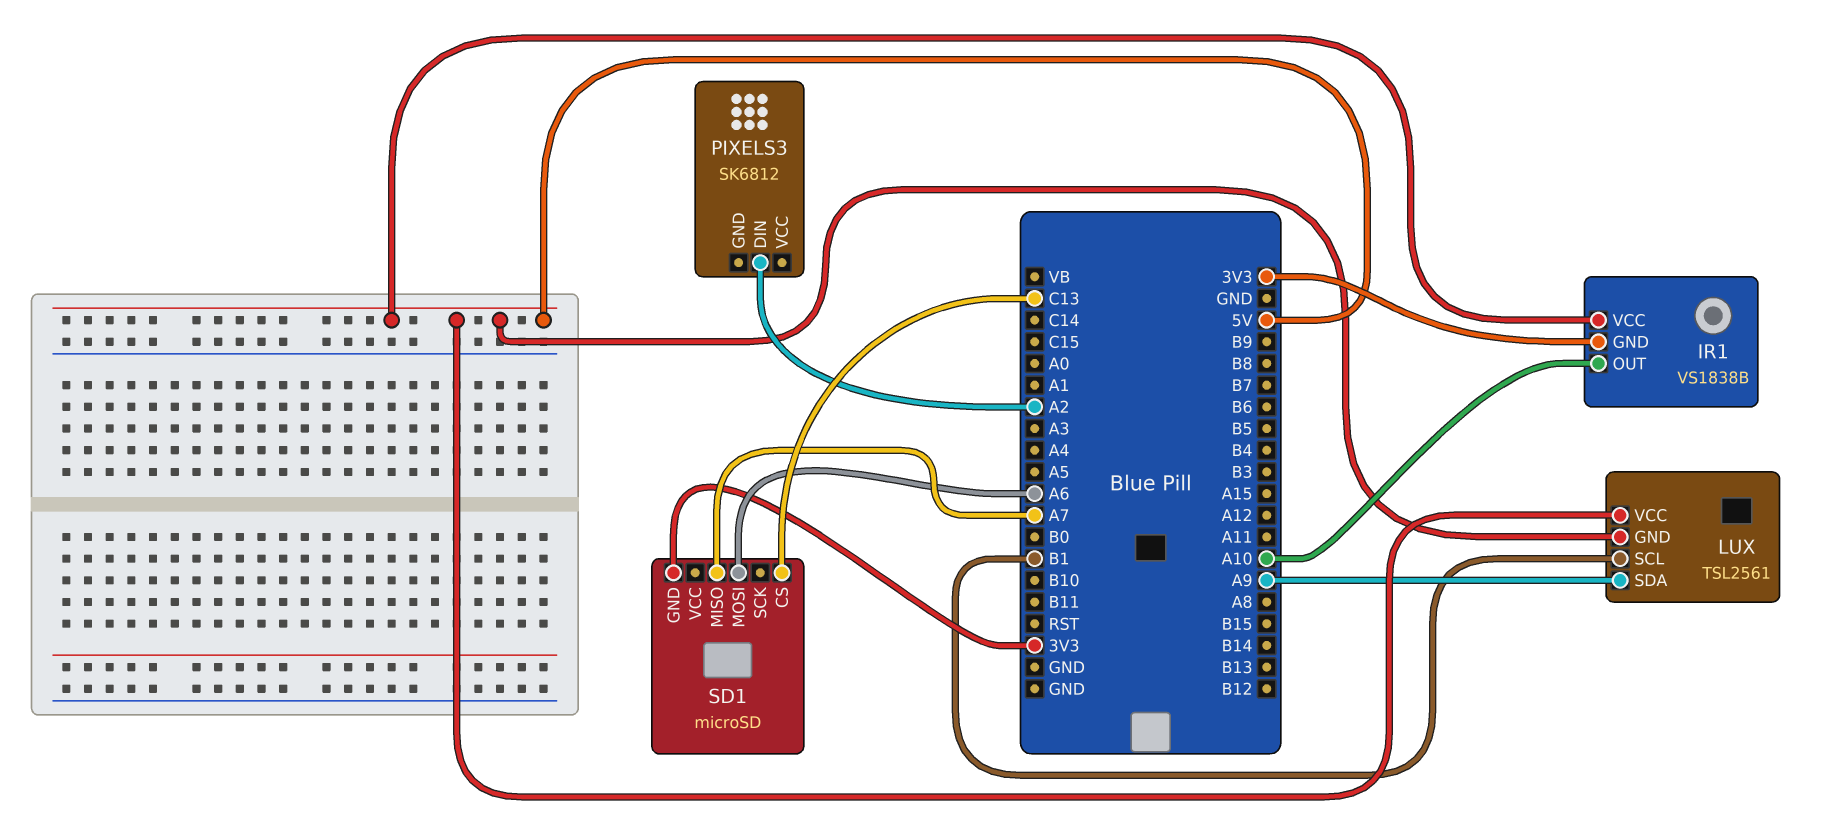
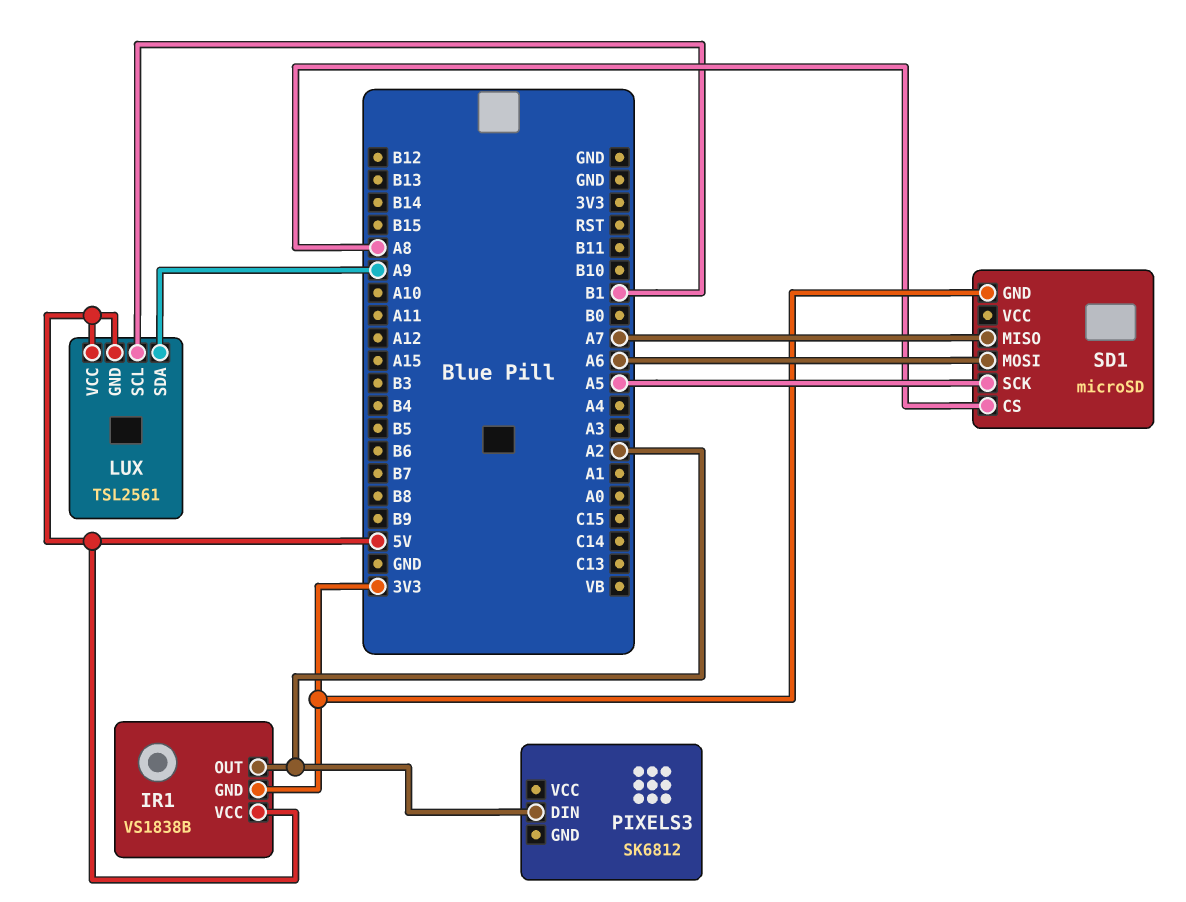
IR1 pin OUT: A10 -> A2
SD1 pin CS: C13 -> A8
SD1 pin SCK: none -> A5

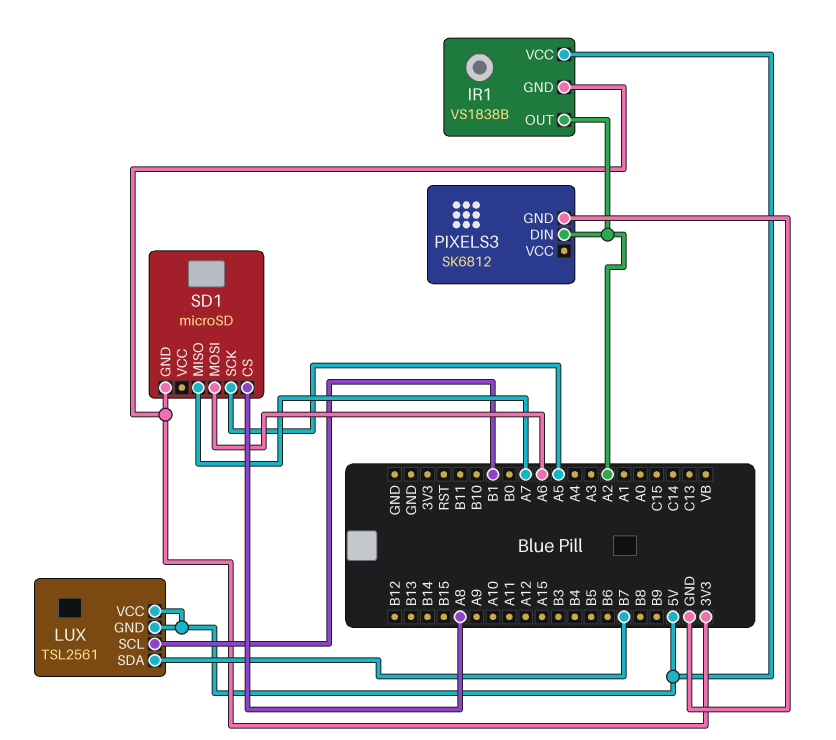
LUX pin SDA: A9 -> B7
PIXELS3 pin GND: none -> GND

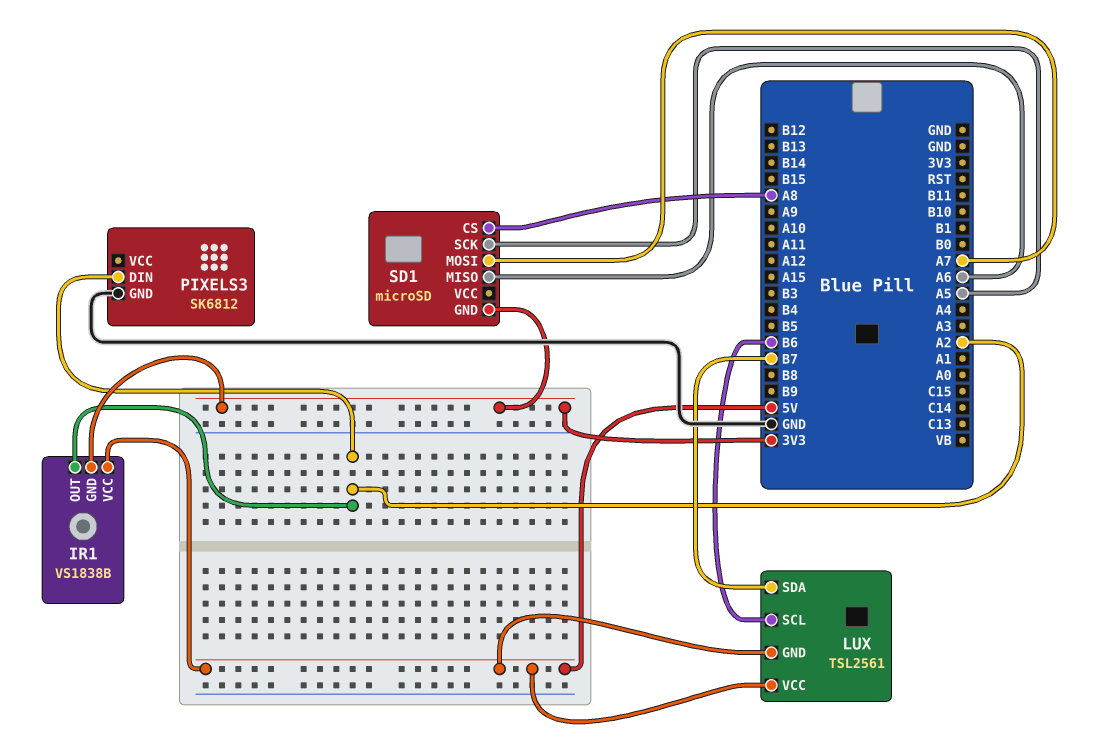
LUX pin SCL: B1 -> B6
SD1 pin MISO: A7 -> A6
SD1 pin MOSI: A6 -> A7

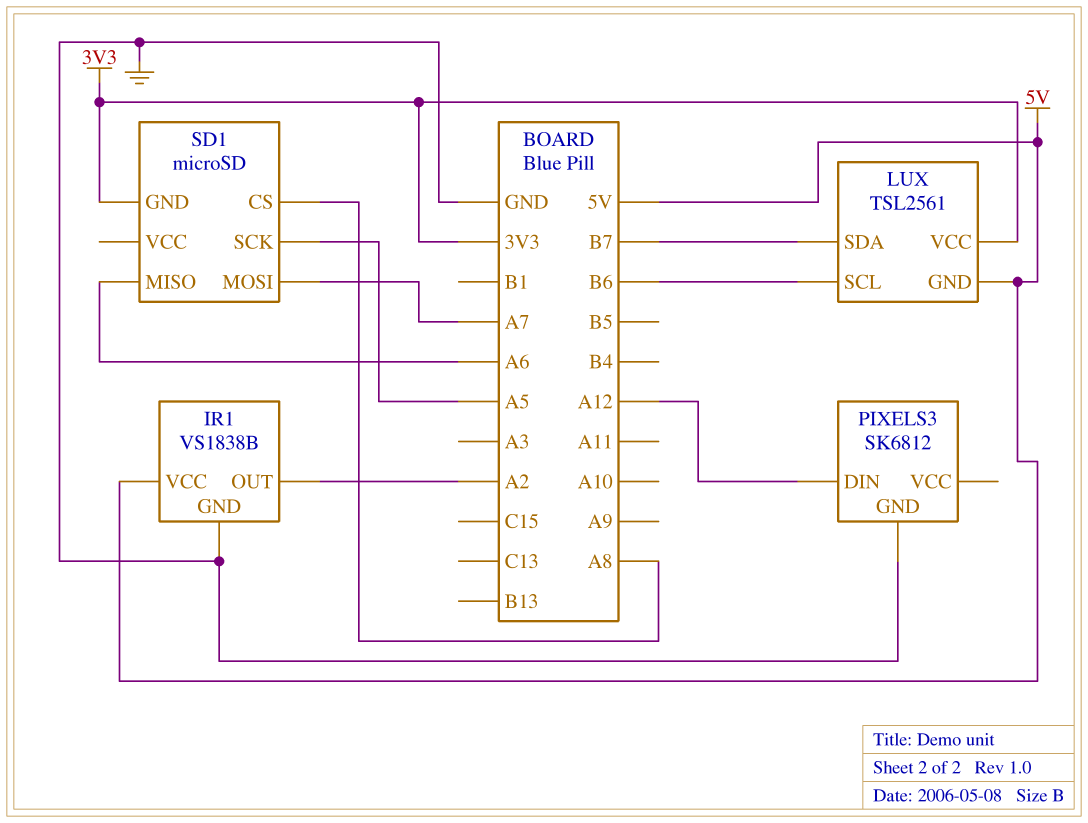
IR1 pin GND: 3V3 -> GND
LUX pin VCC: 5V -> 3V3
PIXELS3 pin DIN: A2 -> A12

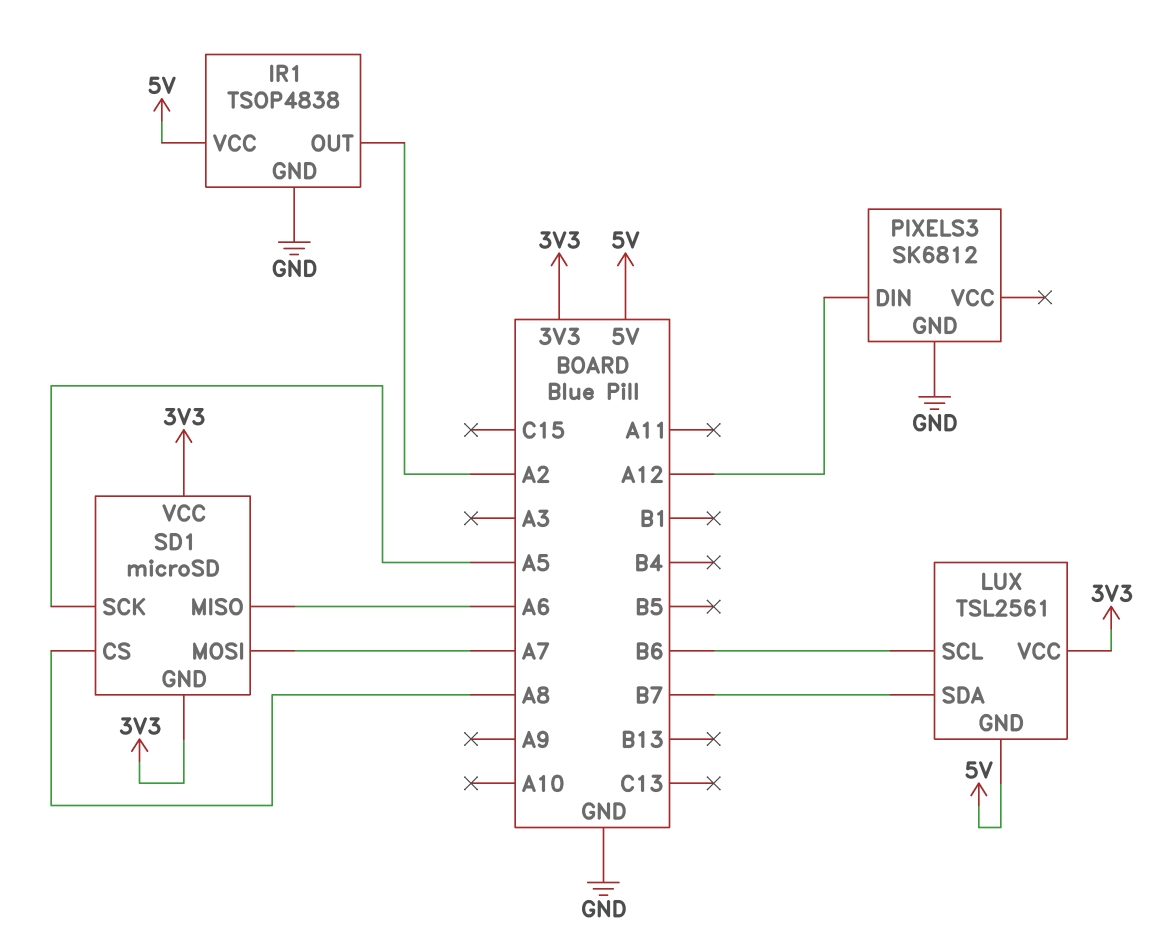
IR1: VS1838B -> TSOP4838
SD1 pin VCC: none -> 3V3

